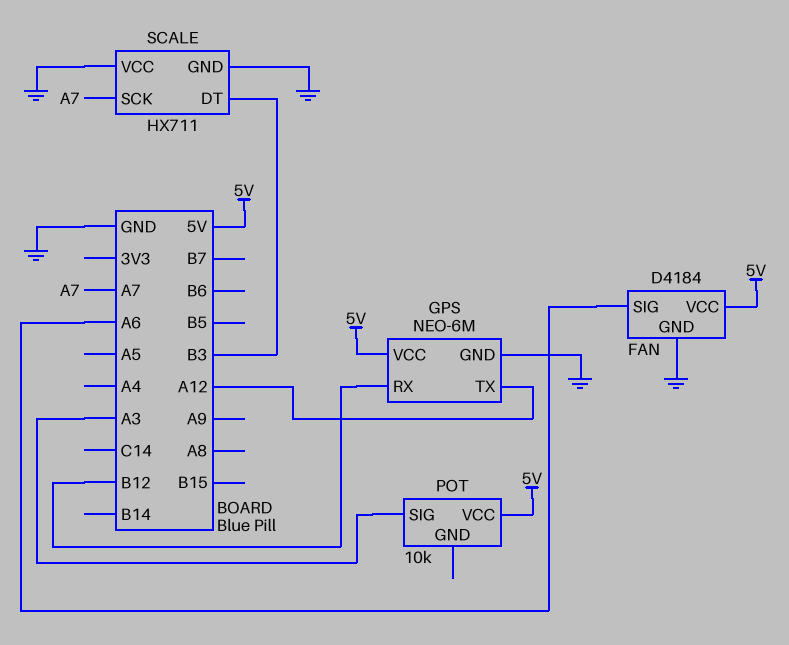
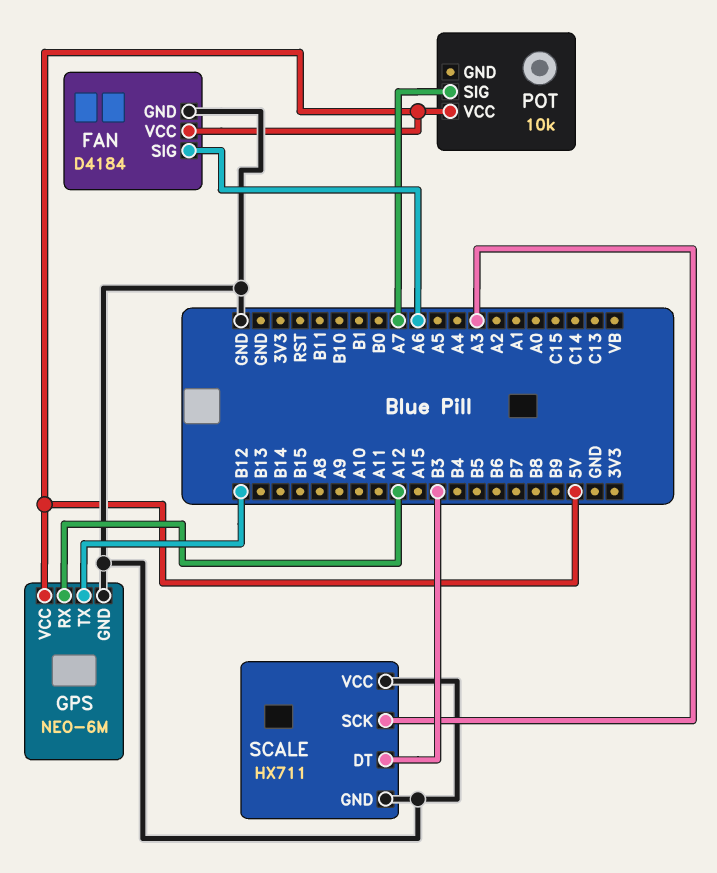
GPS pin RX: B12 -> A12
GPS pin TX: A12 -> B12
POT pin SIG: A3 -> A7
SCALE pin SCK: A7 -> A3

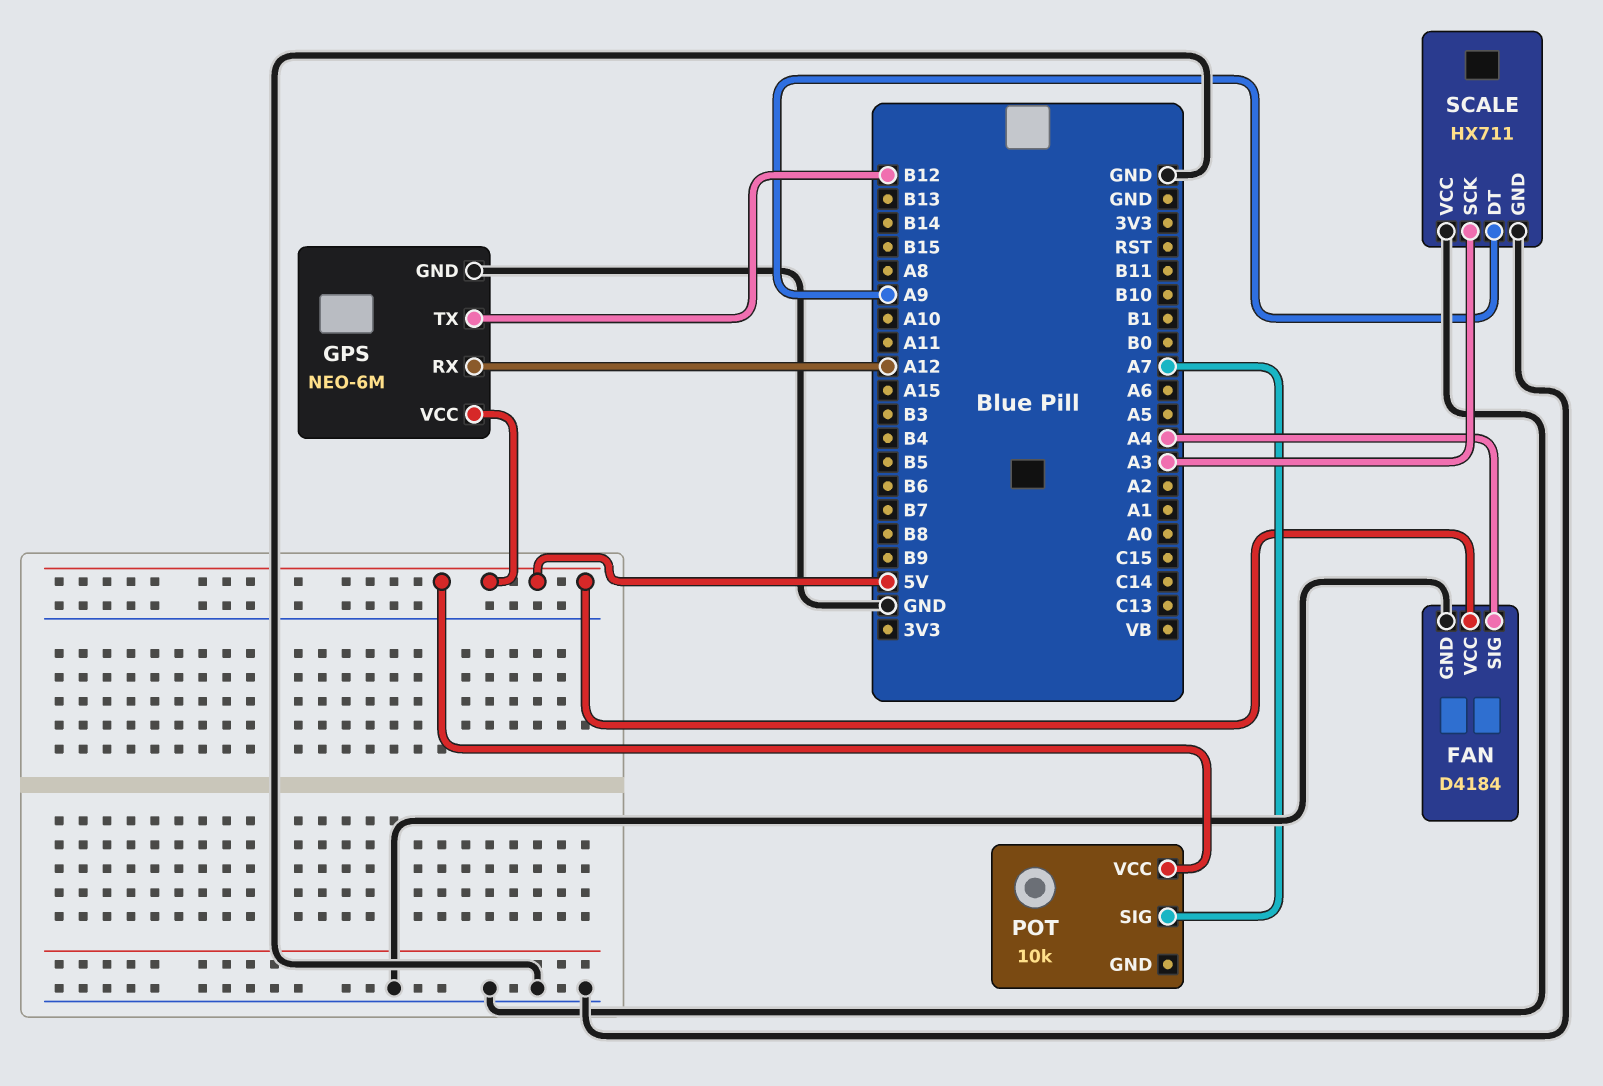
FAN pin SIG: A6 -> A4
SCALE pin DT: B3 -> A9

